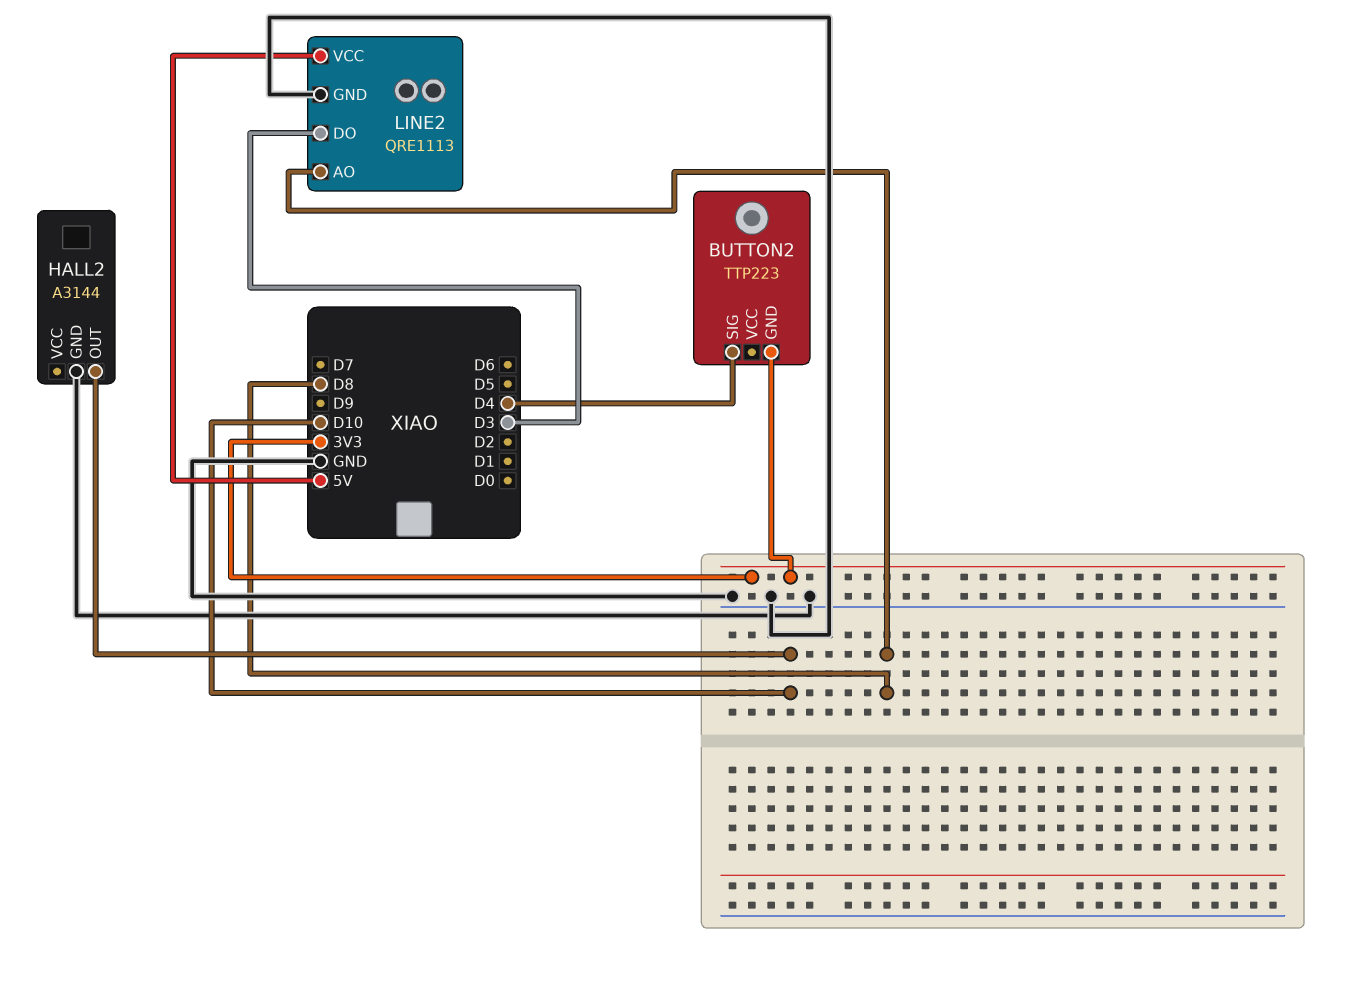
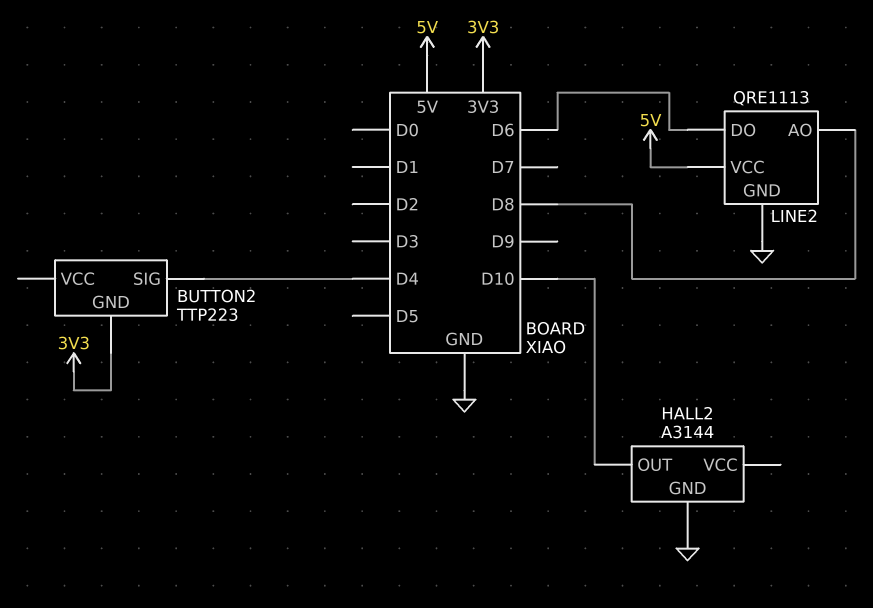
LINE2 pin DO: D3 -> D6

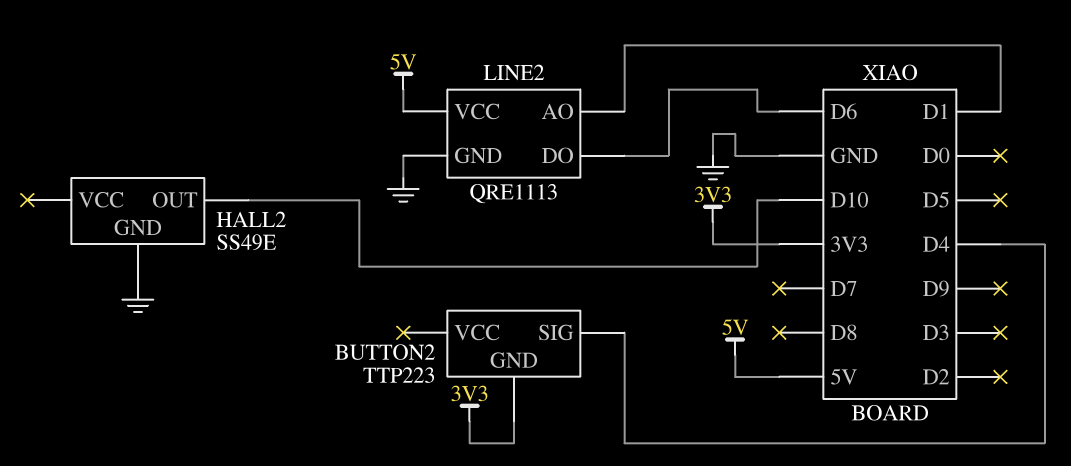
HALL2: A3144 -> SS49E
LINE2 pin AO: D8 -> D1

